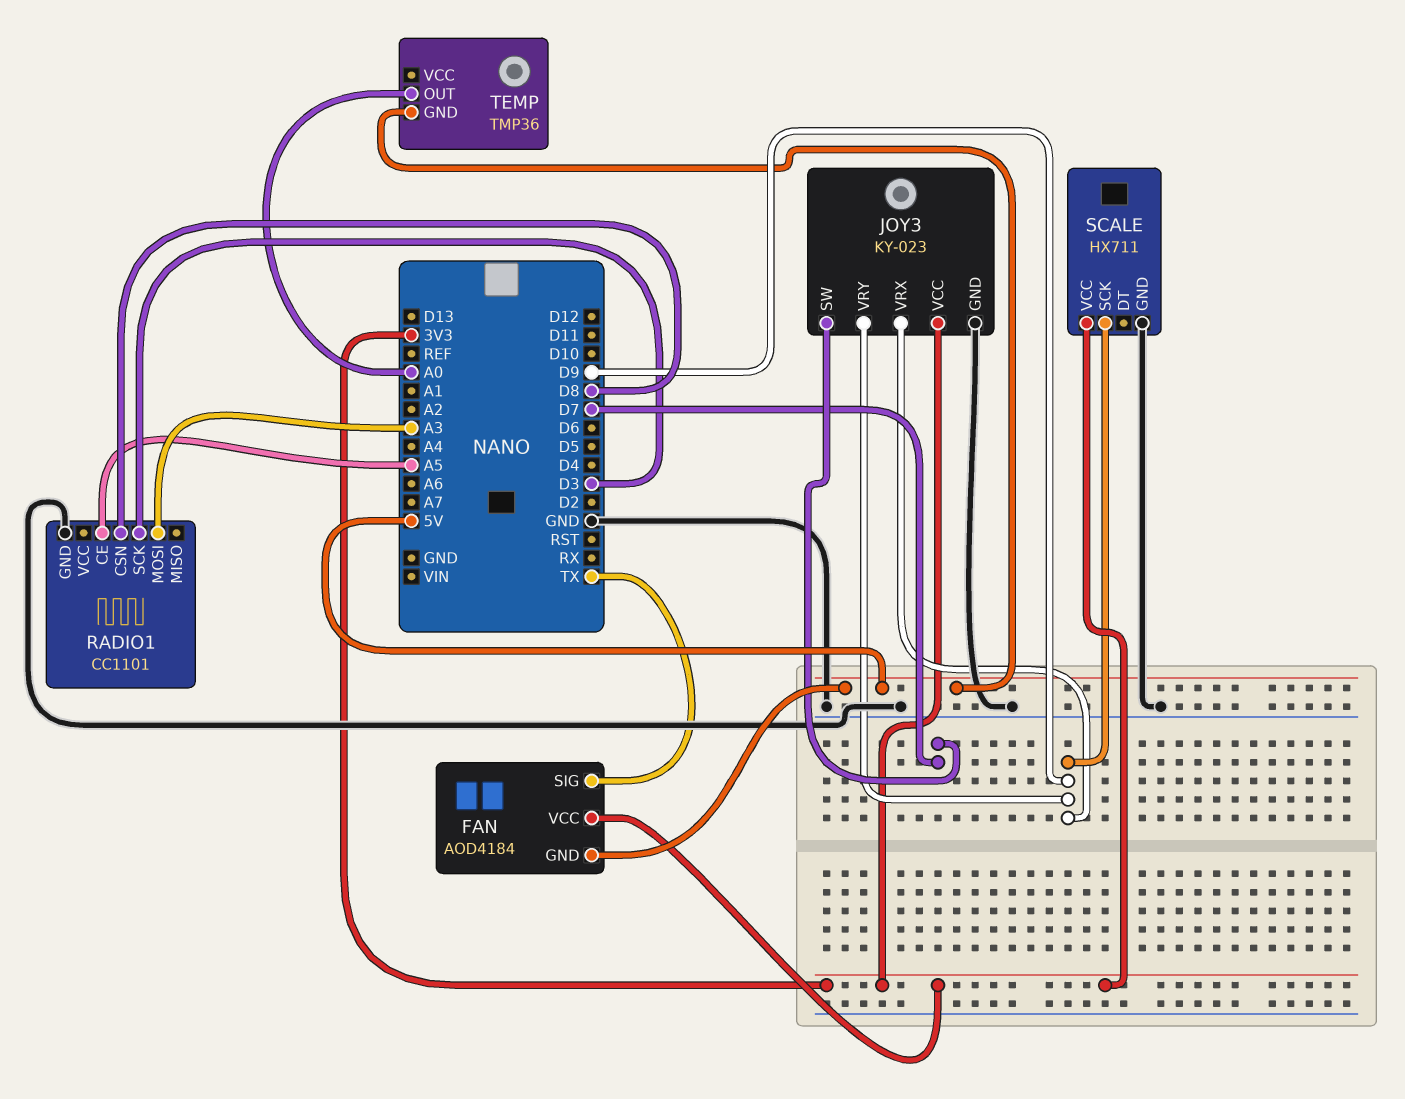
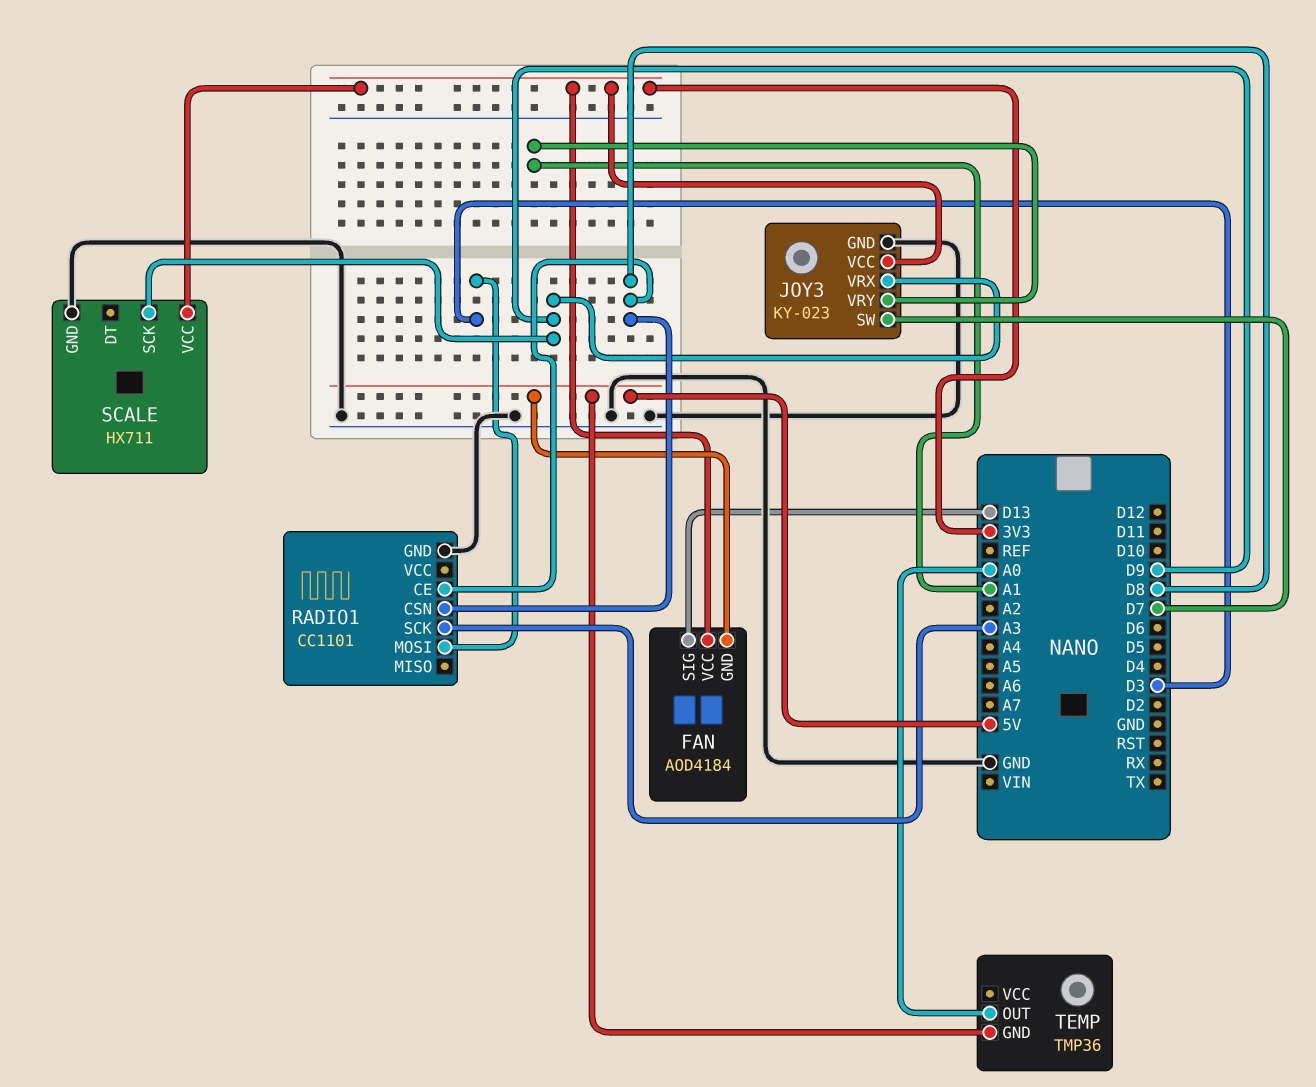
FAN pin SIG: TX -> D13
JOY3 pin VRY: D9 -> A1
RADIO1 pin CE: A5 -> D8
RADIO1 pin MOSI: A3 -> D3
RADIO1 pin SCK: D3 -> A3

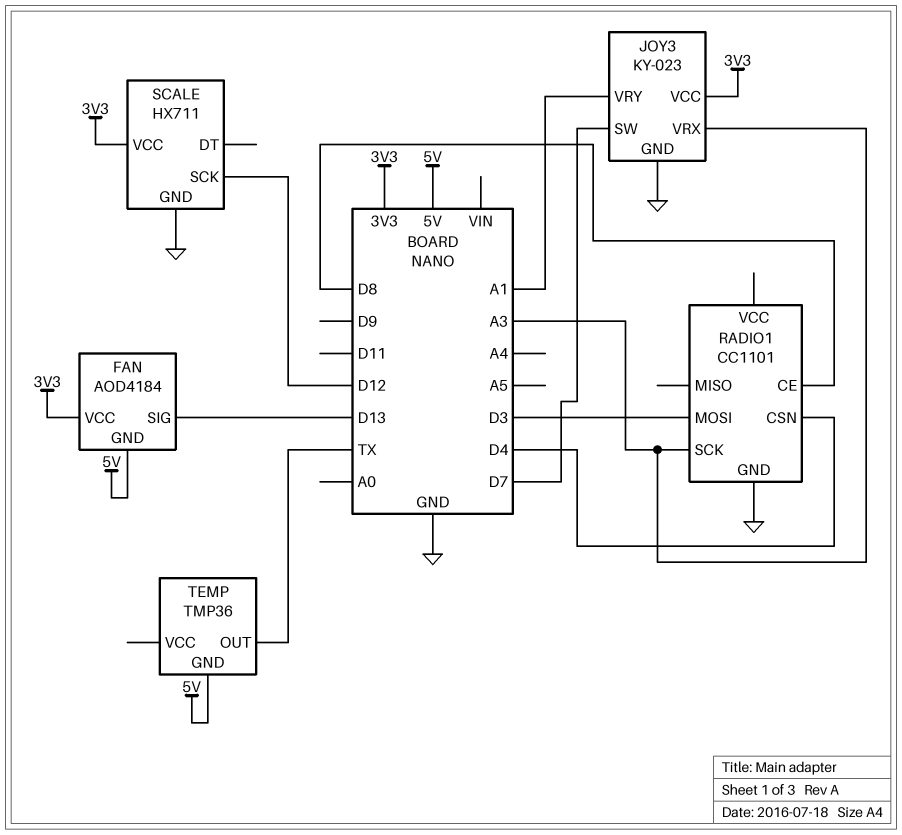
JOY3 pin VRX: D9 -> A3
RADIO1 pin CSN: D8 -> D4
SCALE pin SCK: D9 -> D12
TEMP pin OUT: A0 -> TX

